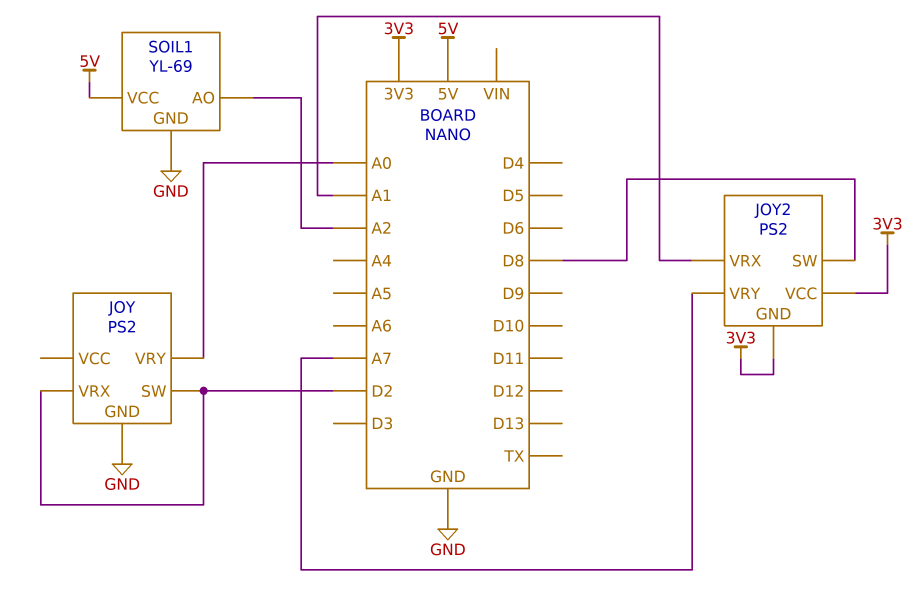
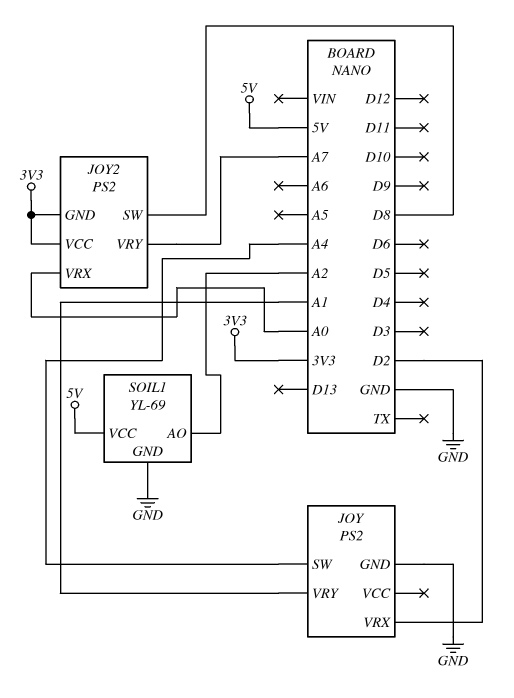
JOY pin SW: D2 -> A4
JOY pin VRY: A0 -> A1
JOY2 pin VRX: A1 -> A0

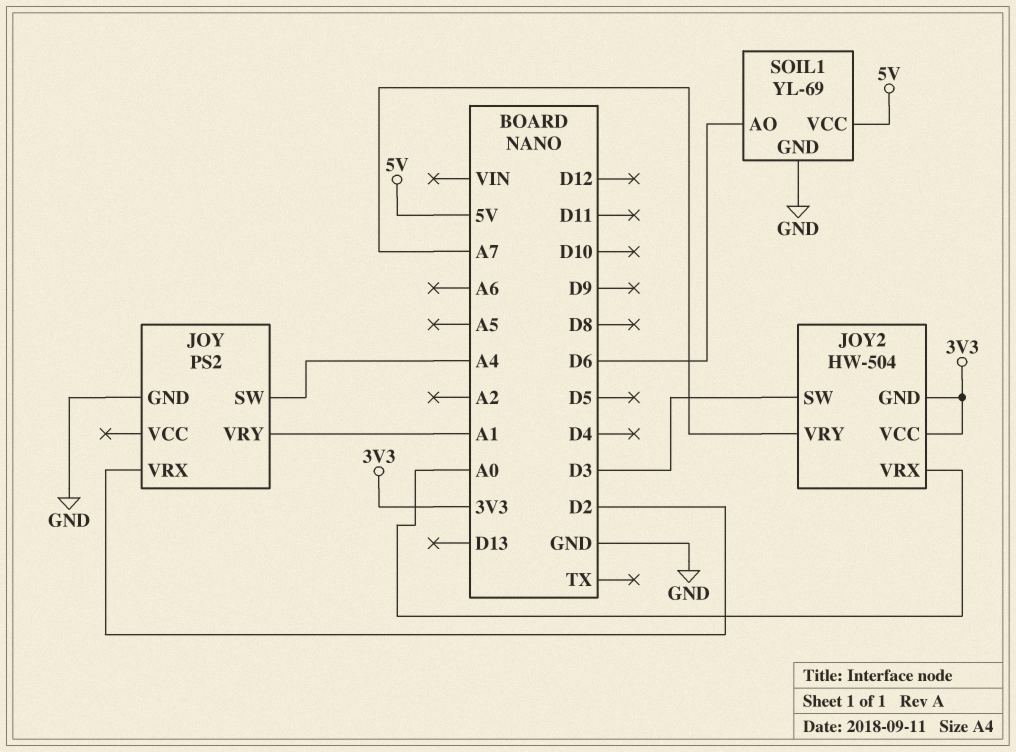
JOY2: PS2 -> HW-504
JOY2 pin SW: D8 -> D3
SOIL1 pin AO: A2 -> D6

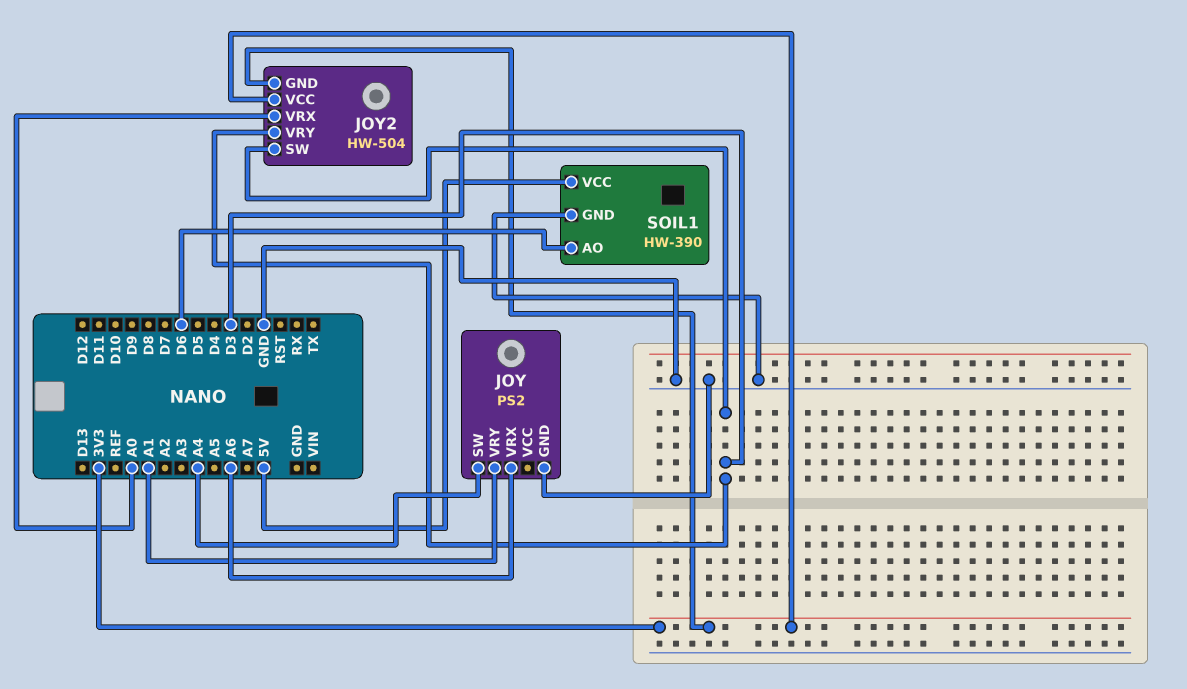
JOY pin VRX: D2 -> A6
JOY2 pin VRY: A7 -> D3
SOIL1: YL-69 -> HW-390

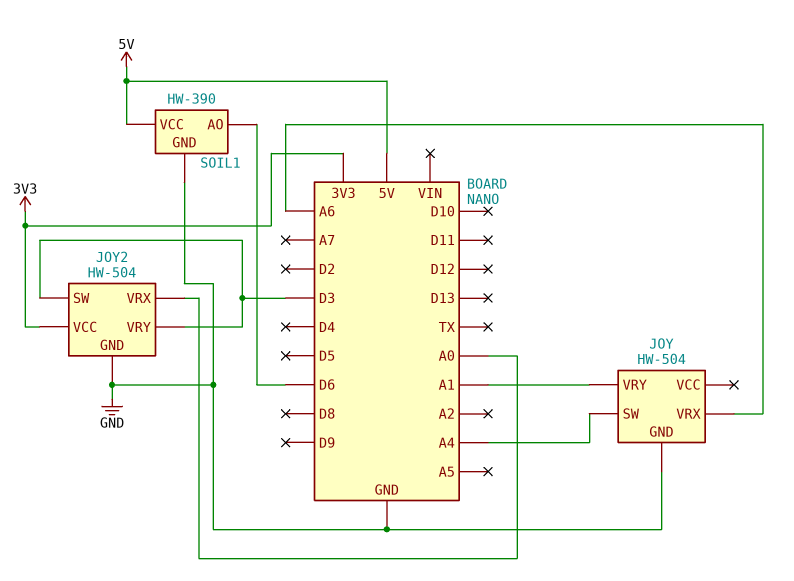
JOY: PS2 -> HW-504
JOY2 pin GND: 3V3 -> GND

